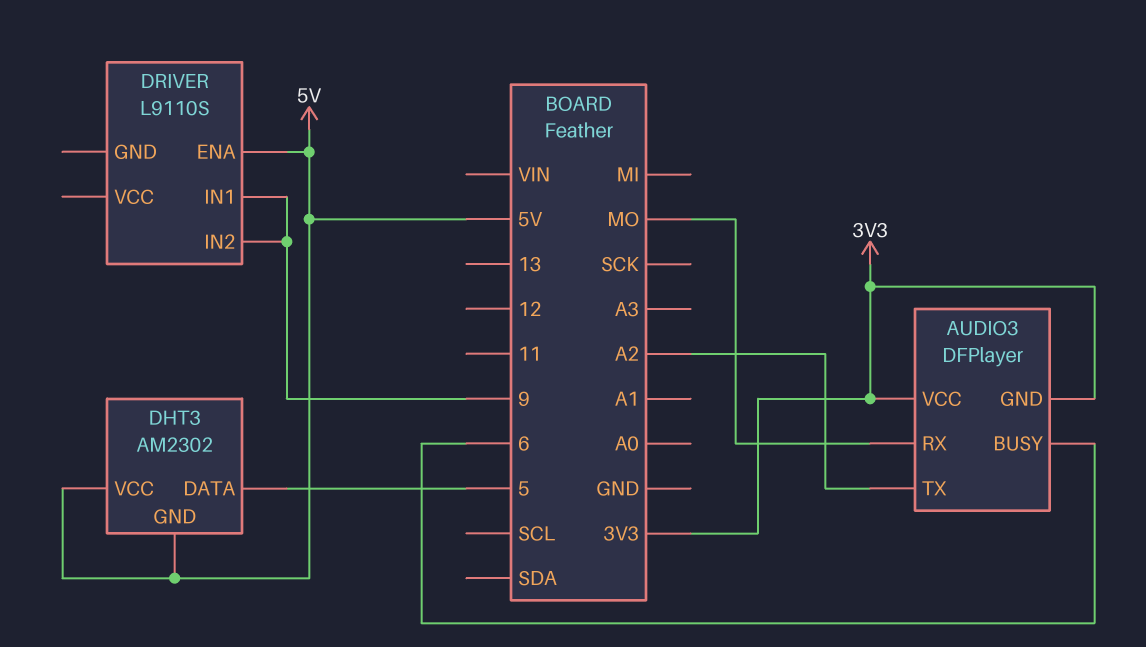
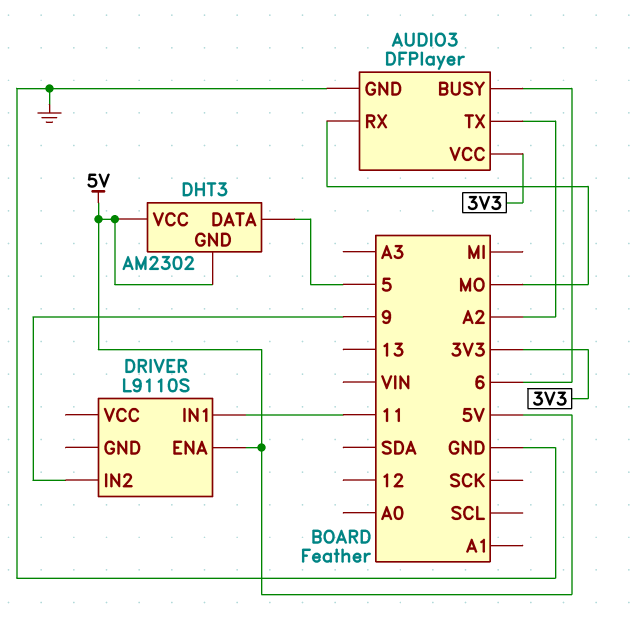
AUDIO3 pin GND: 3V3 -> GND
DRIVER pin IN1: 9 -> 11

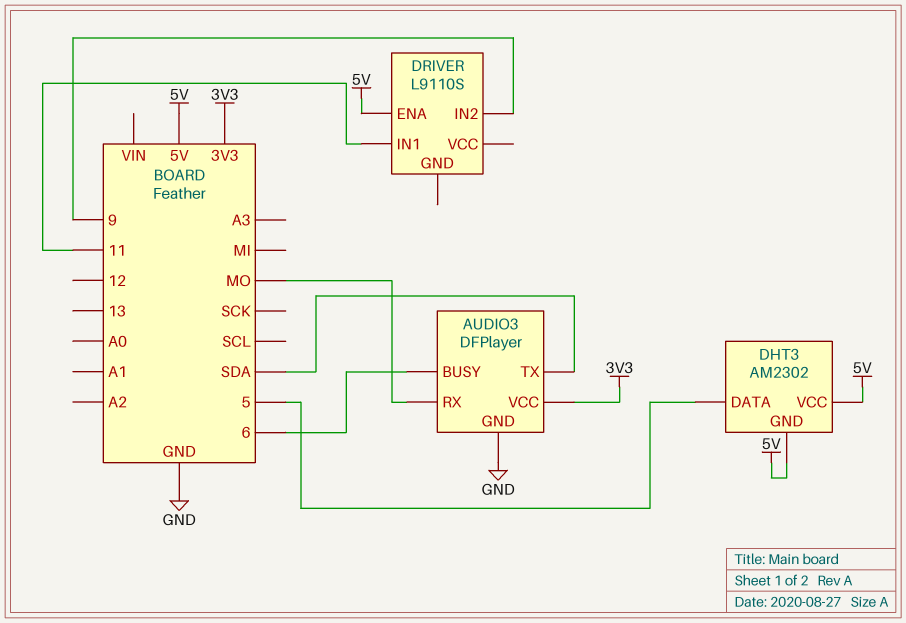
AUDIO3 pin TX: A2 -> SDA

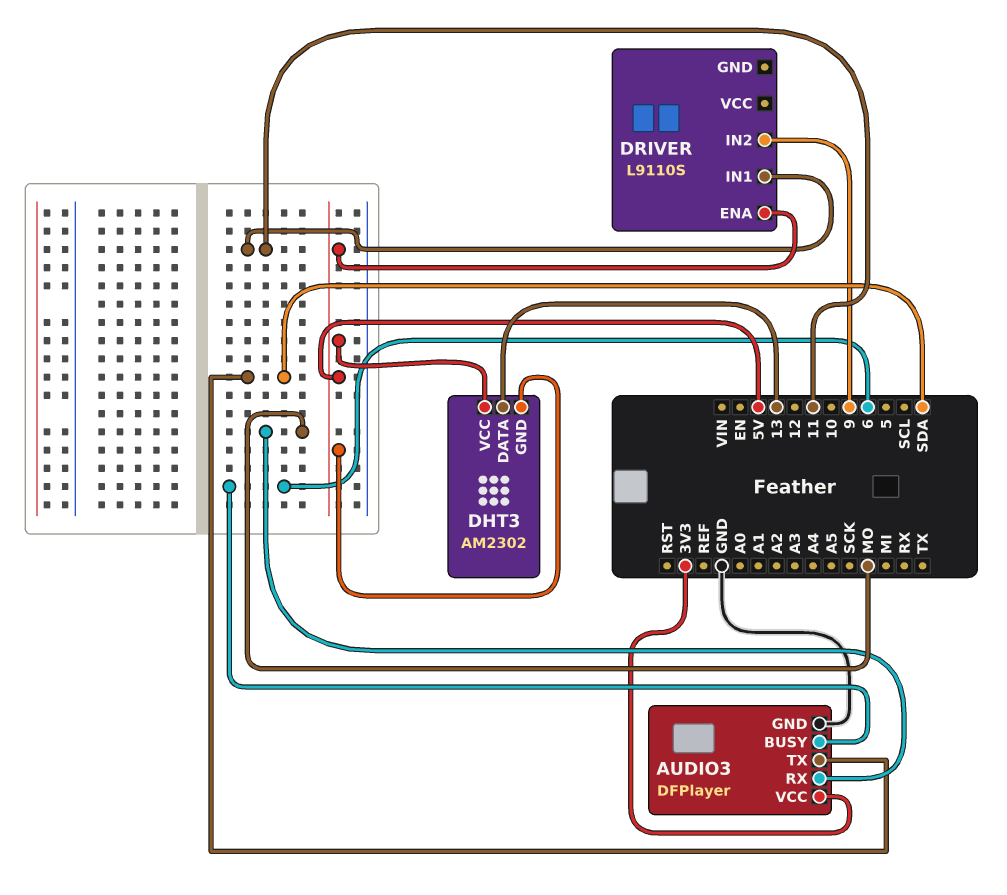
DHT3 pin DATA: 5 -> 13

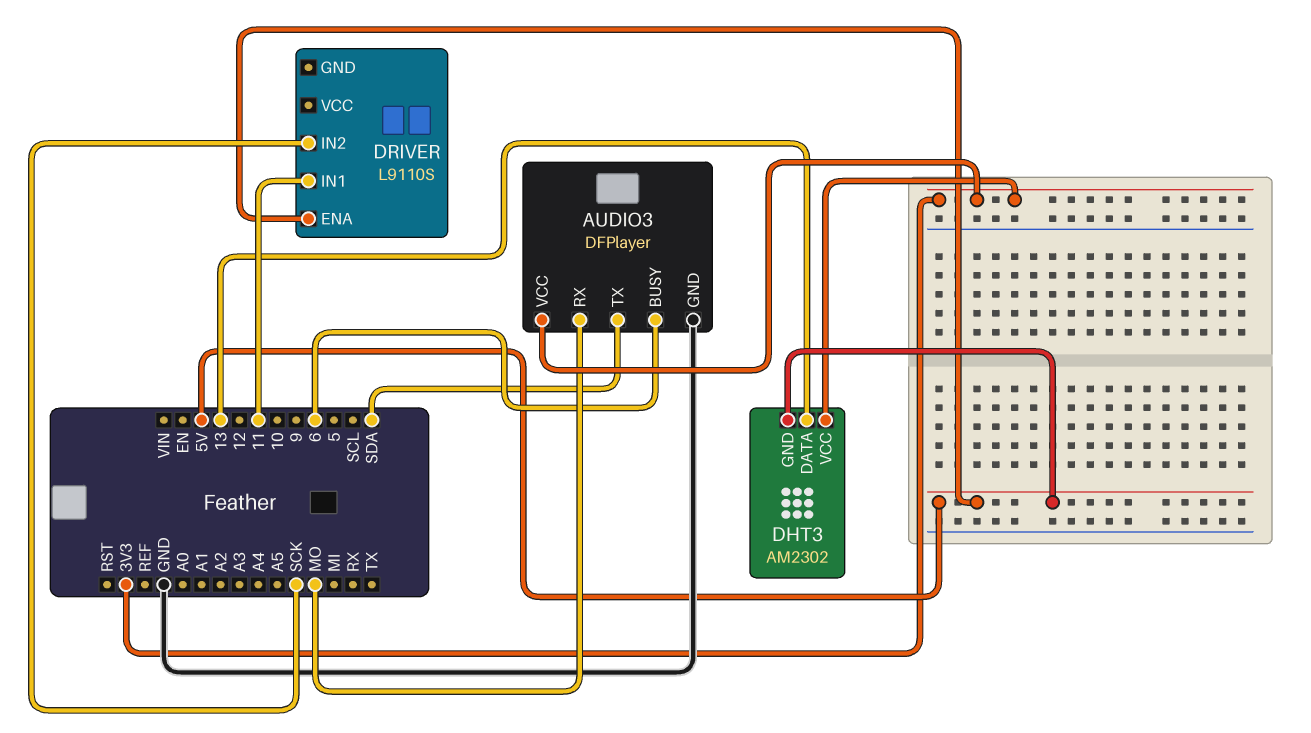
DHT3 pin VCC: 5V -> 3V3
DRIVER pin IN2: 9 -> SCK

